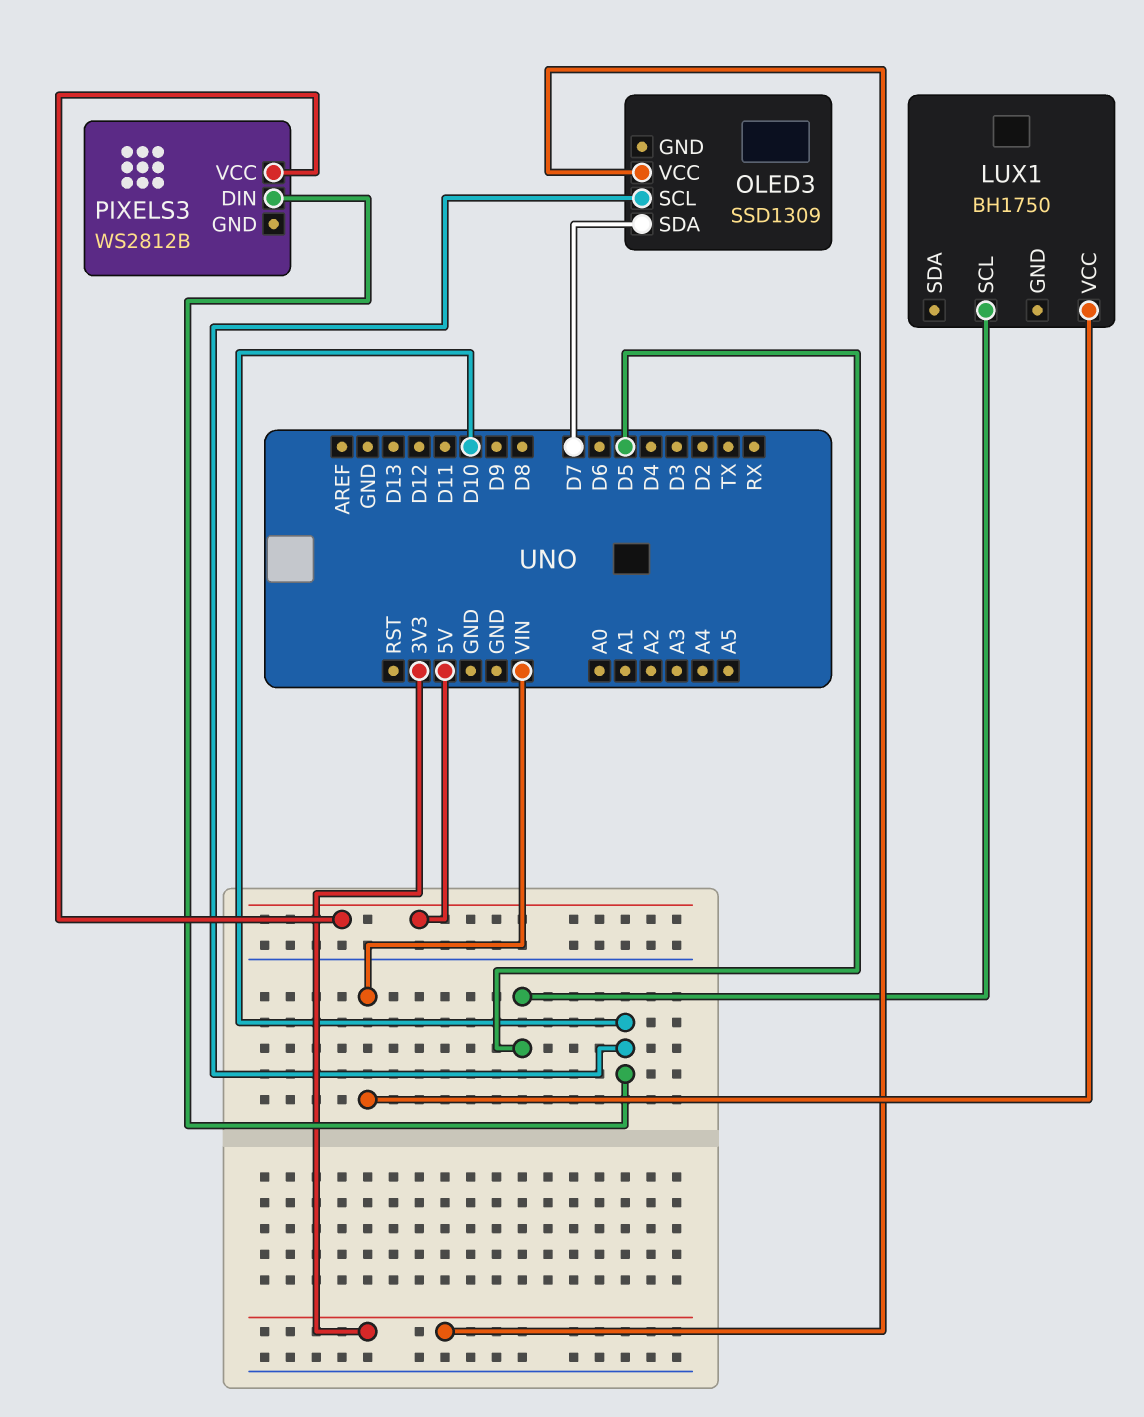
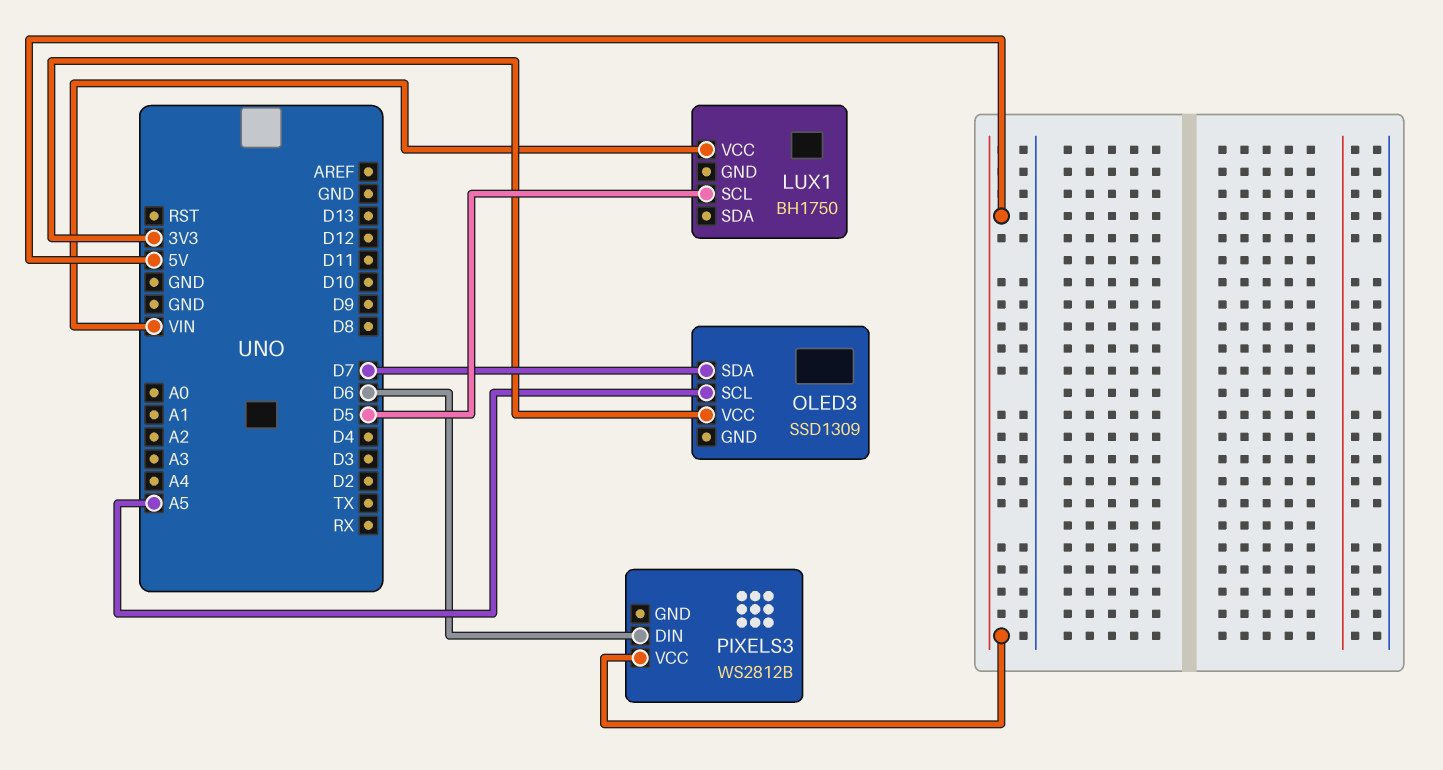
OLED3 pin SCL: D10 -> A5
PIXELS3 pin DIN: D10 -> D6

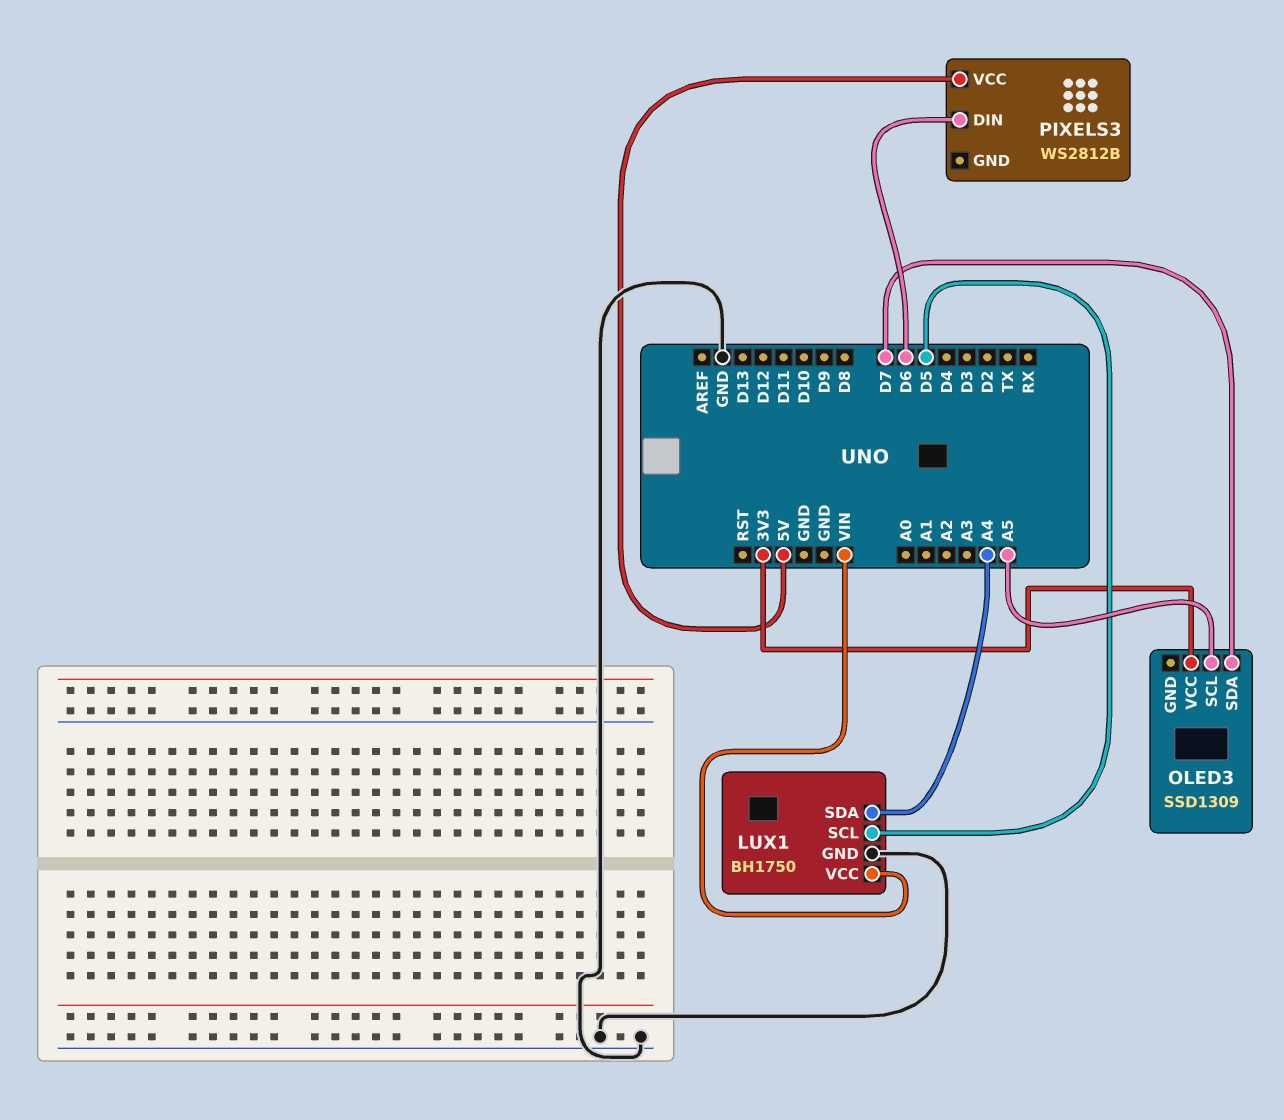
LUX1 pin GND: none -> GND
LUX1 pin SDA: none -> A4

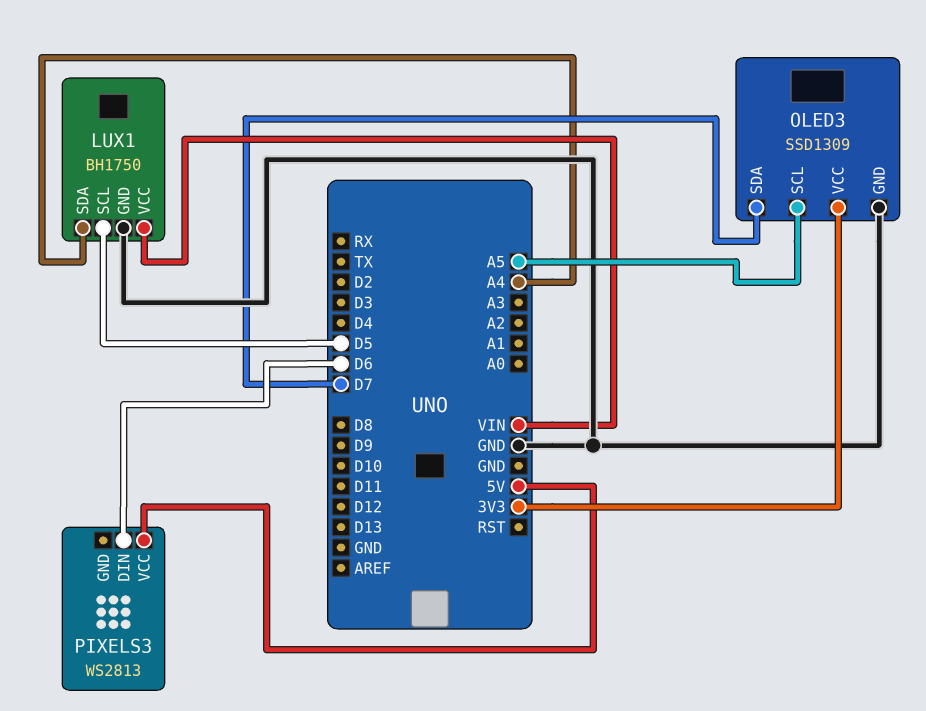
OLED3 pin GND: none -> GND
PIXELS3: WS2812B -> WS2813

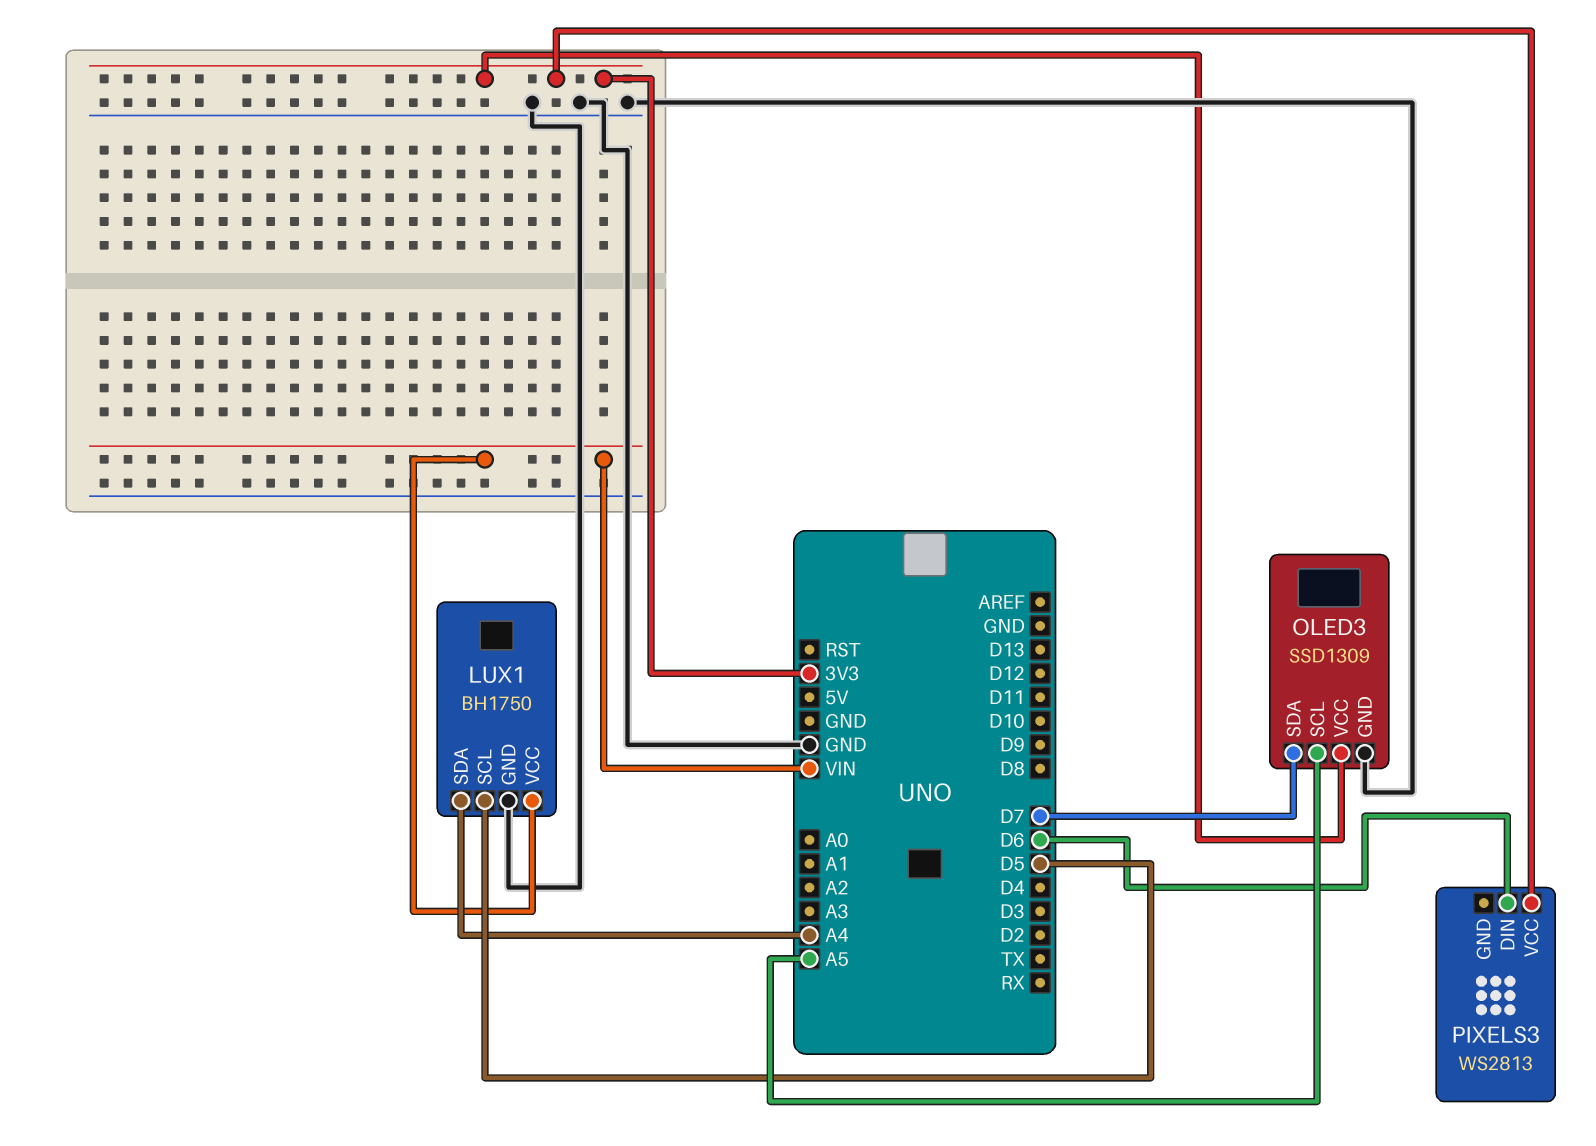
PIXELS3 pin VCC: 5V -> 3V3

